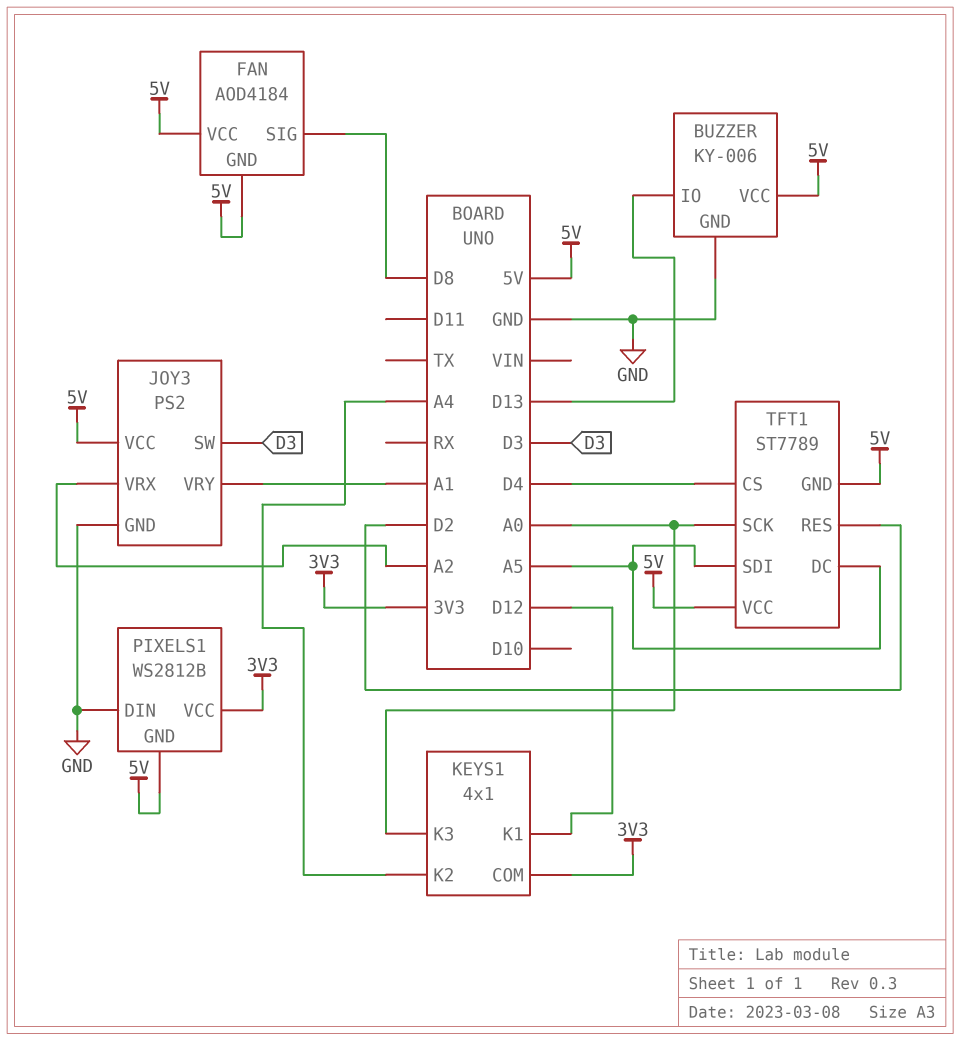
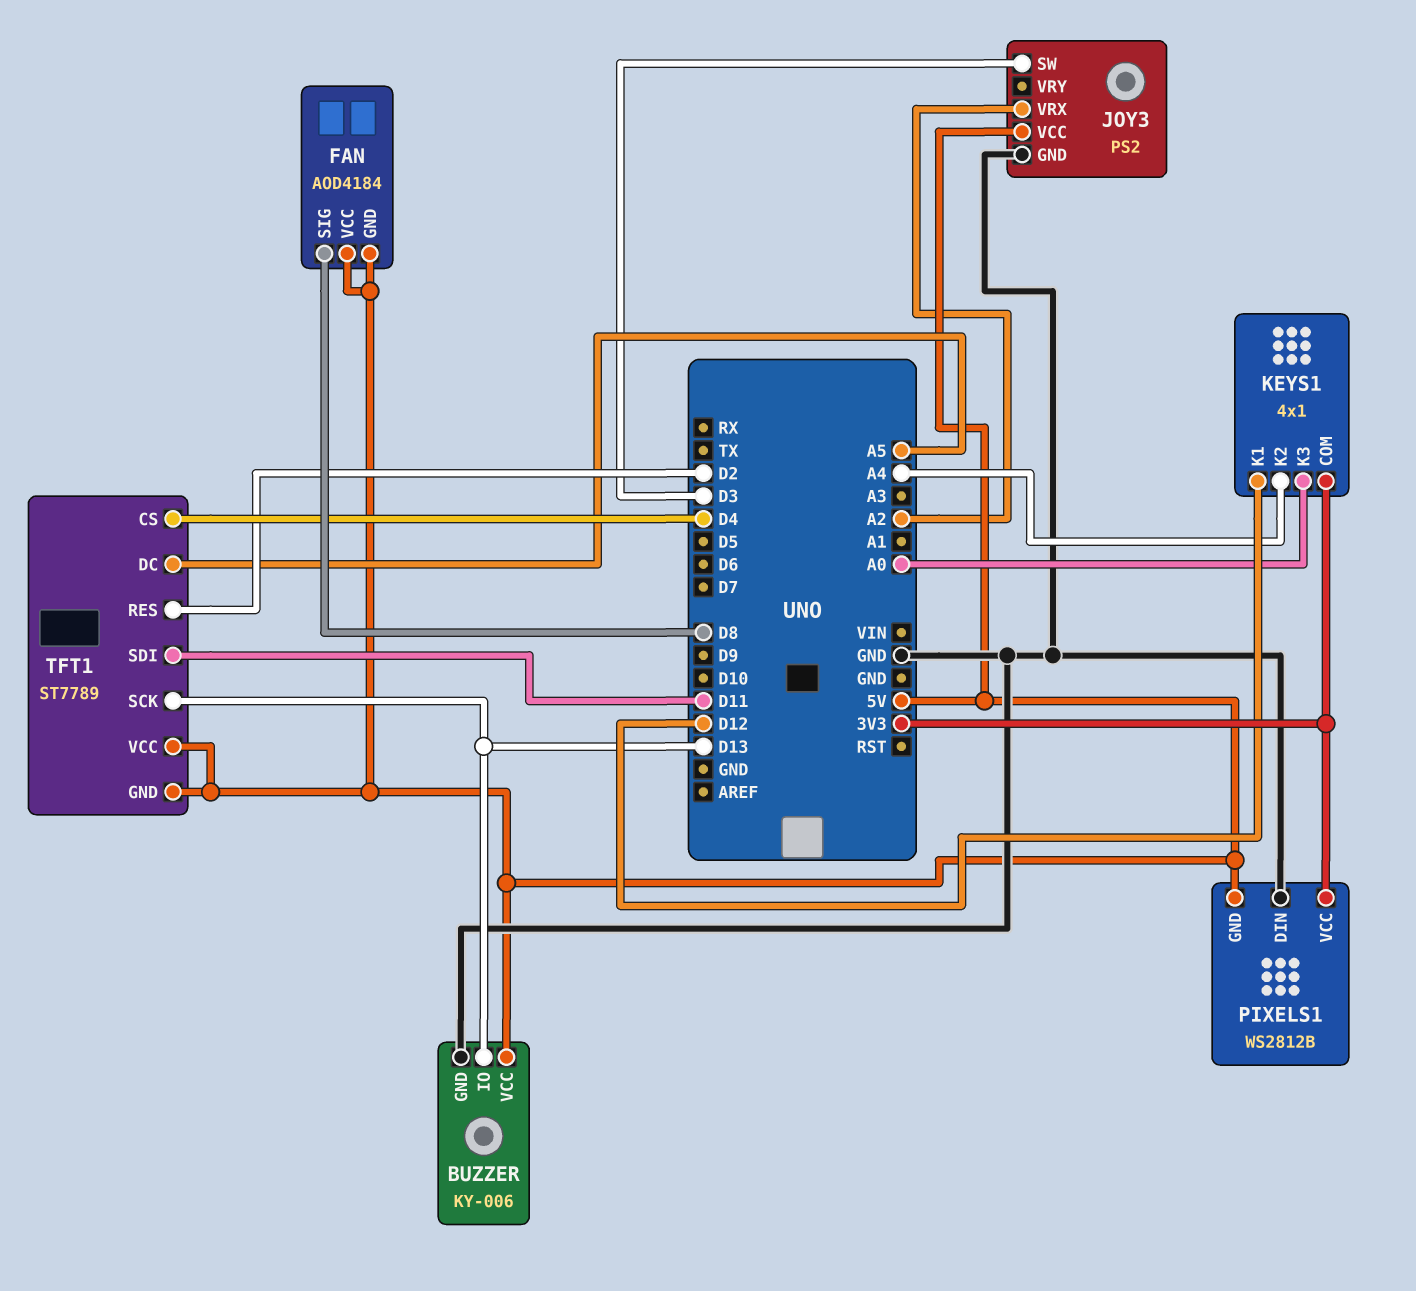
JOY3 pin VRY: A1 -> none
TFT1 pin SCK: A0 -> D13
TFT1 pin SDI: A5 -> D11

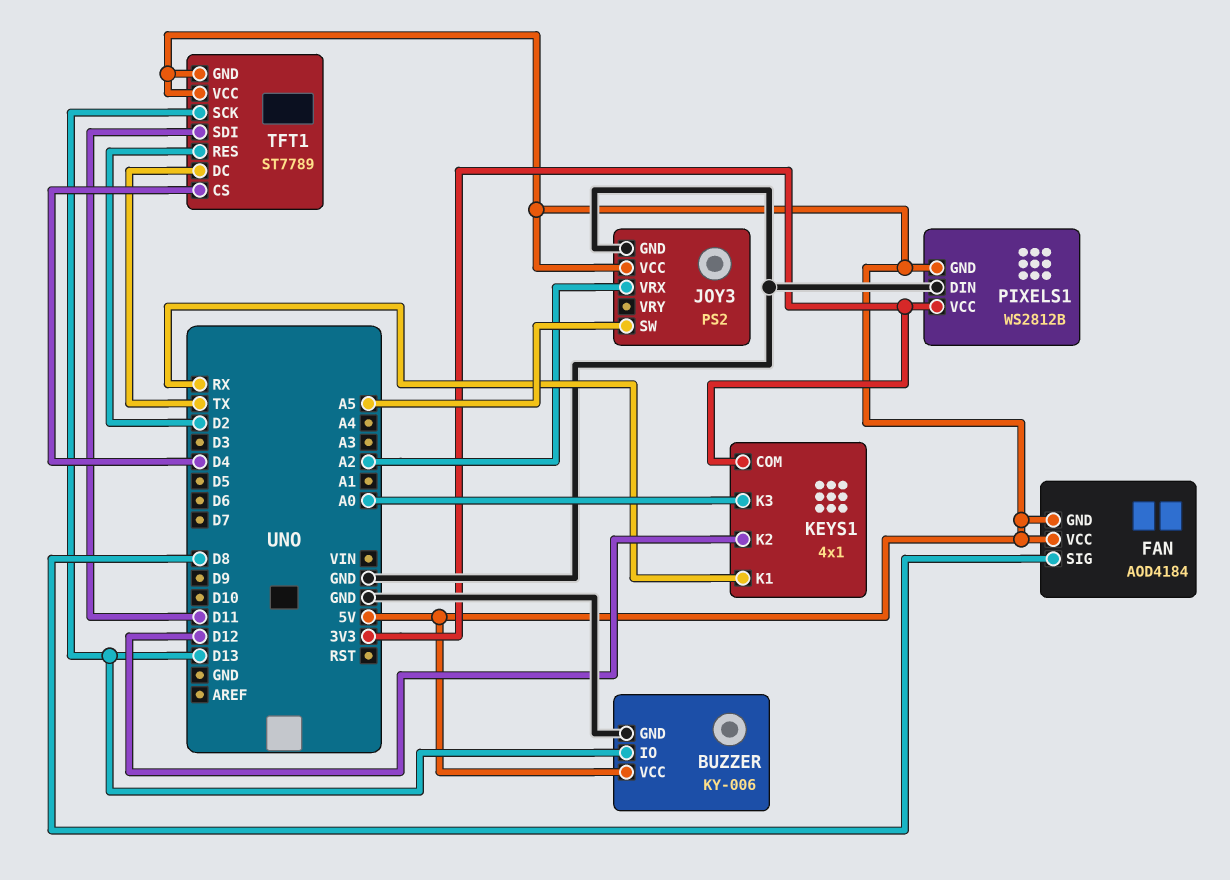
JOY3 pin SW: D3 -> A5
KEYS1 pin K1: D12 -> RX
KEYS1 pin K2: A4 -> D12
TFT1 pin DC: A5 -> TX

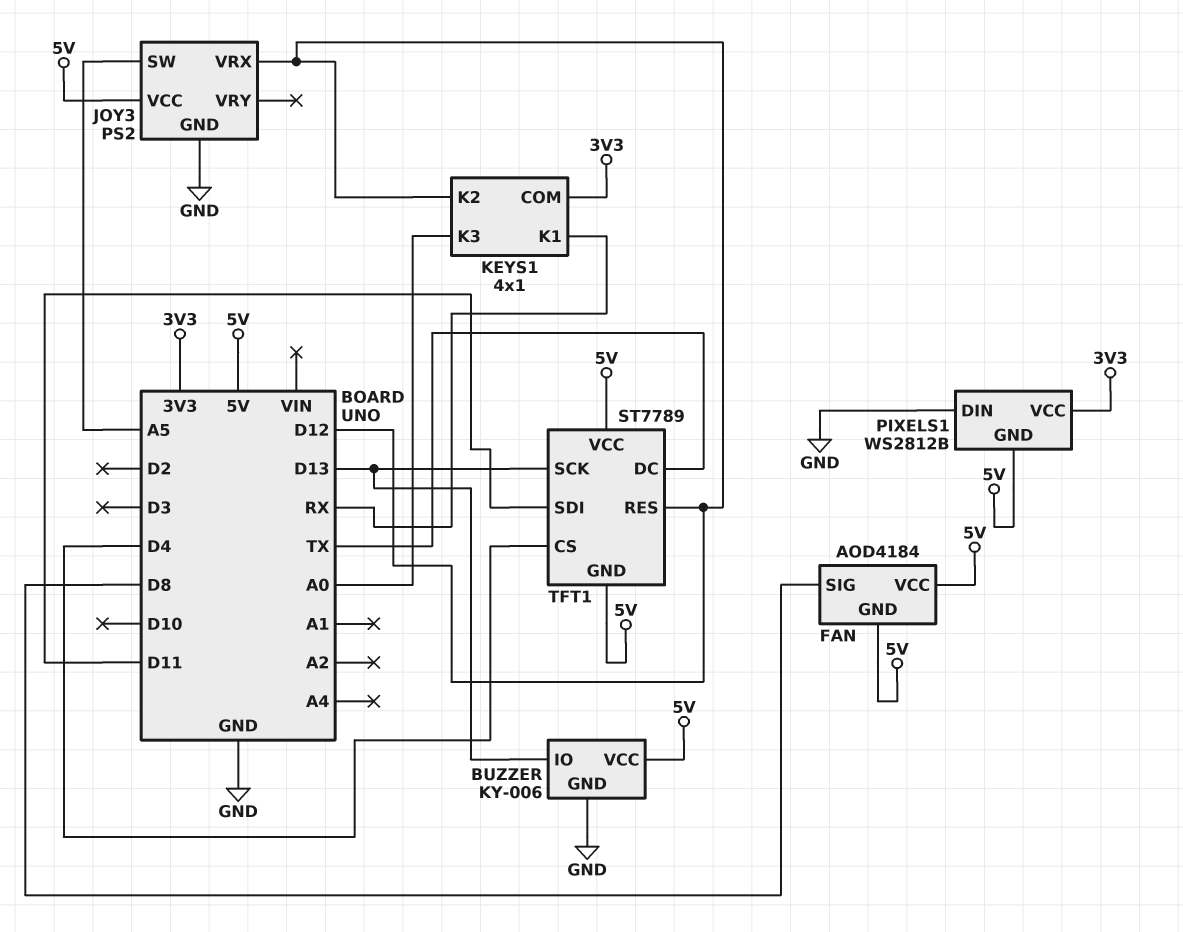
JOY3 pin VRX: A2 -> D12
TFT1 pin RES: D2 -> D12

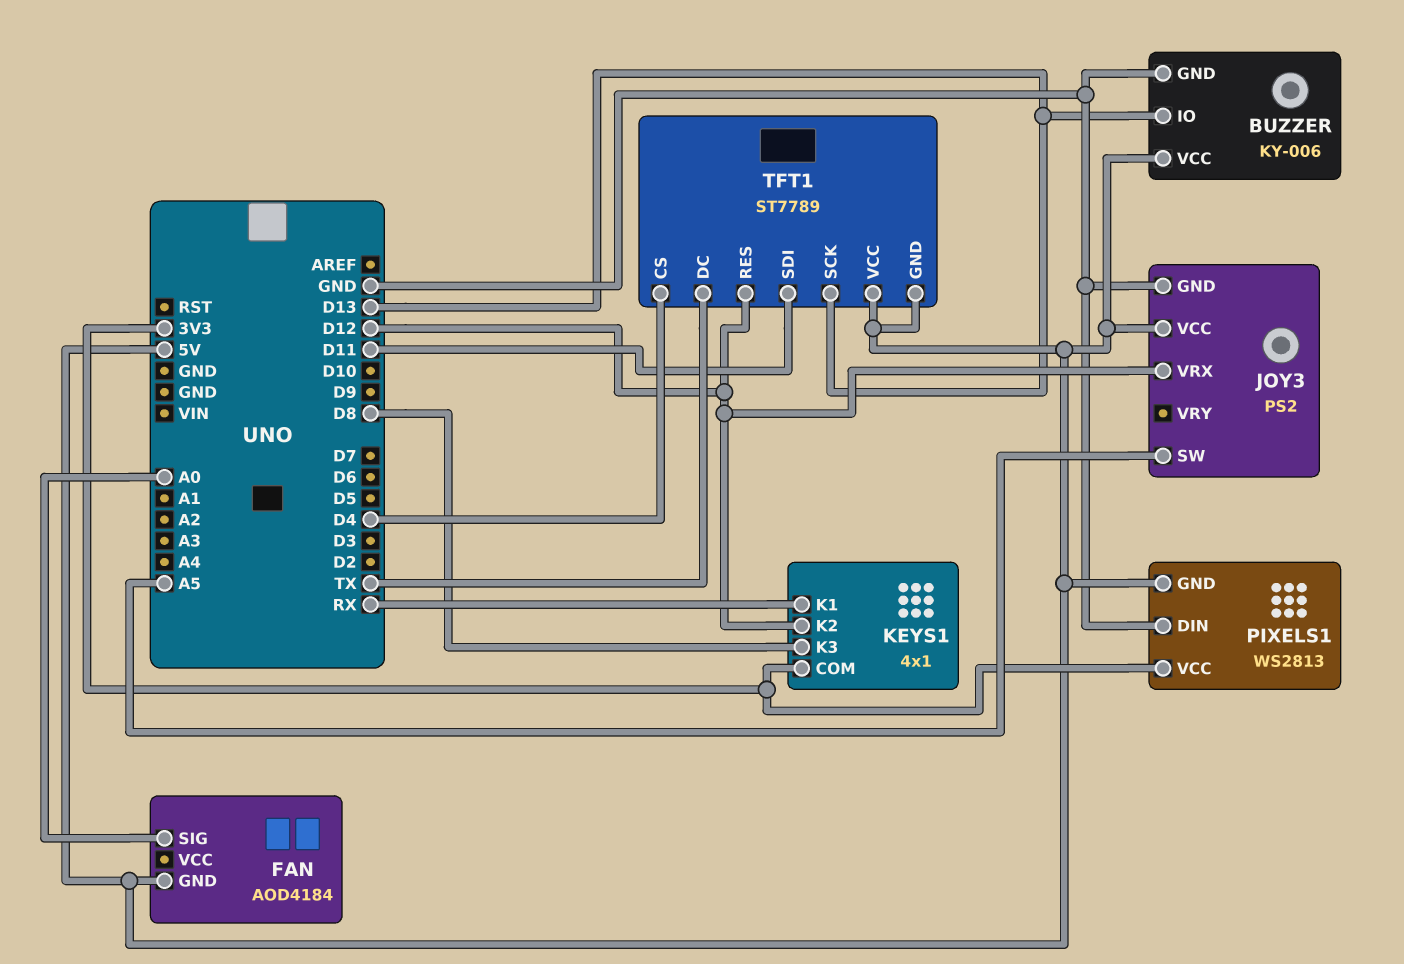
FAN pin SIG: D8 -> A0
FAN pin VCC: 5V -> none
KEYS1 pin K3: A0 -> D8
PIXELS1: WS2812B -> WS2813

